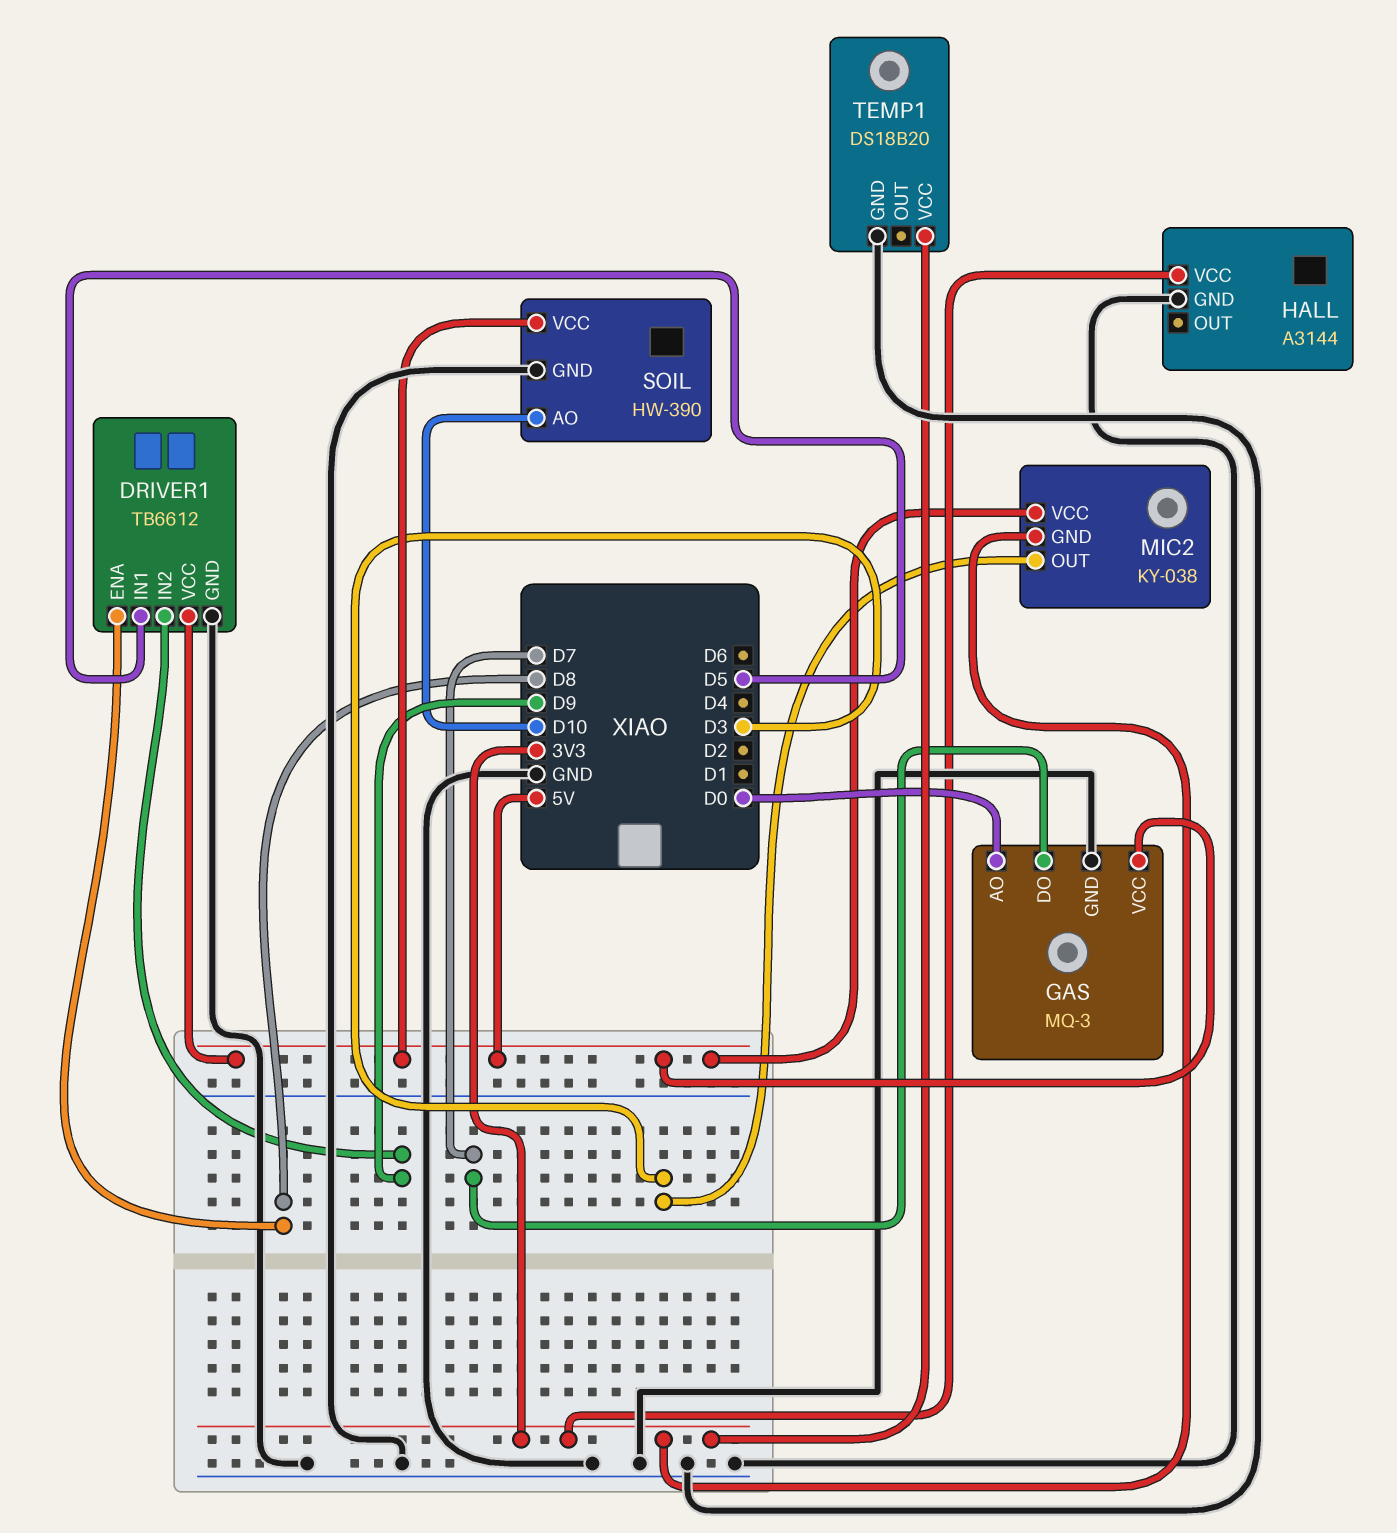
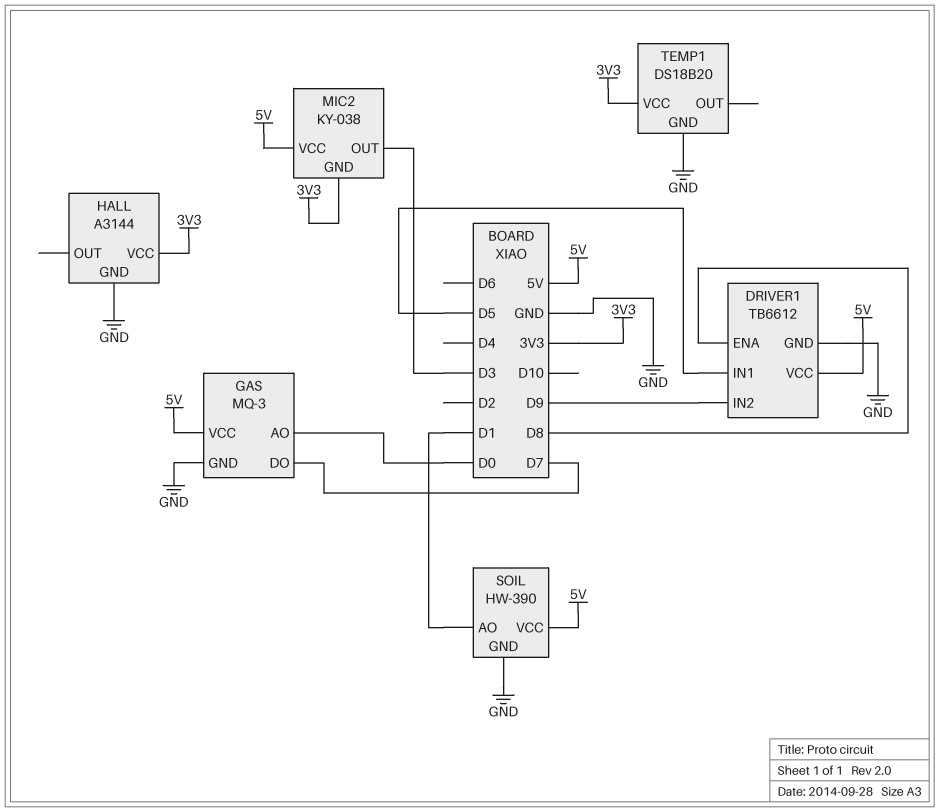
SOIL pin AO: D10 -> D1

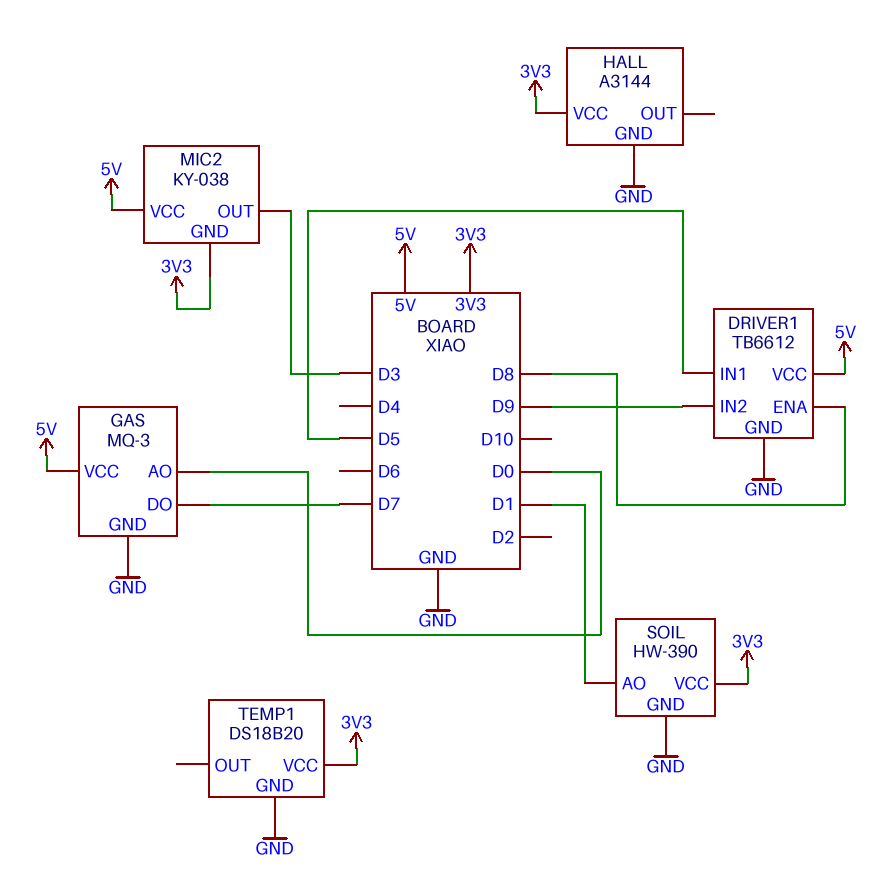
SOIL pin VCC: 5V -> 3V3

